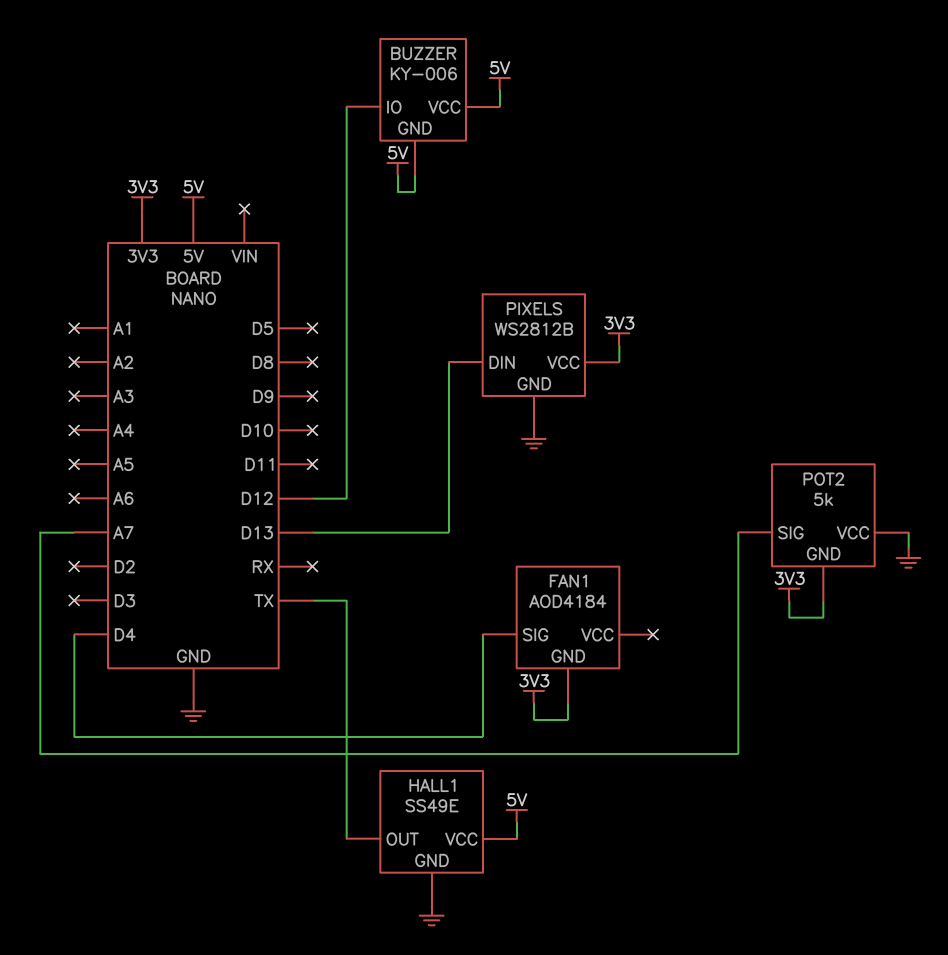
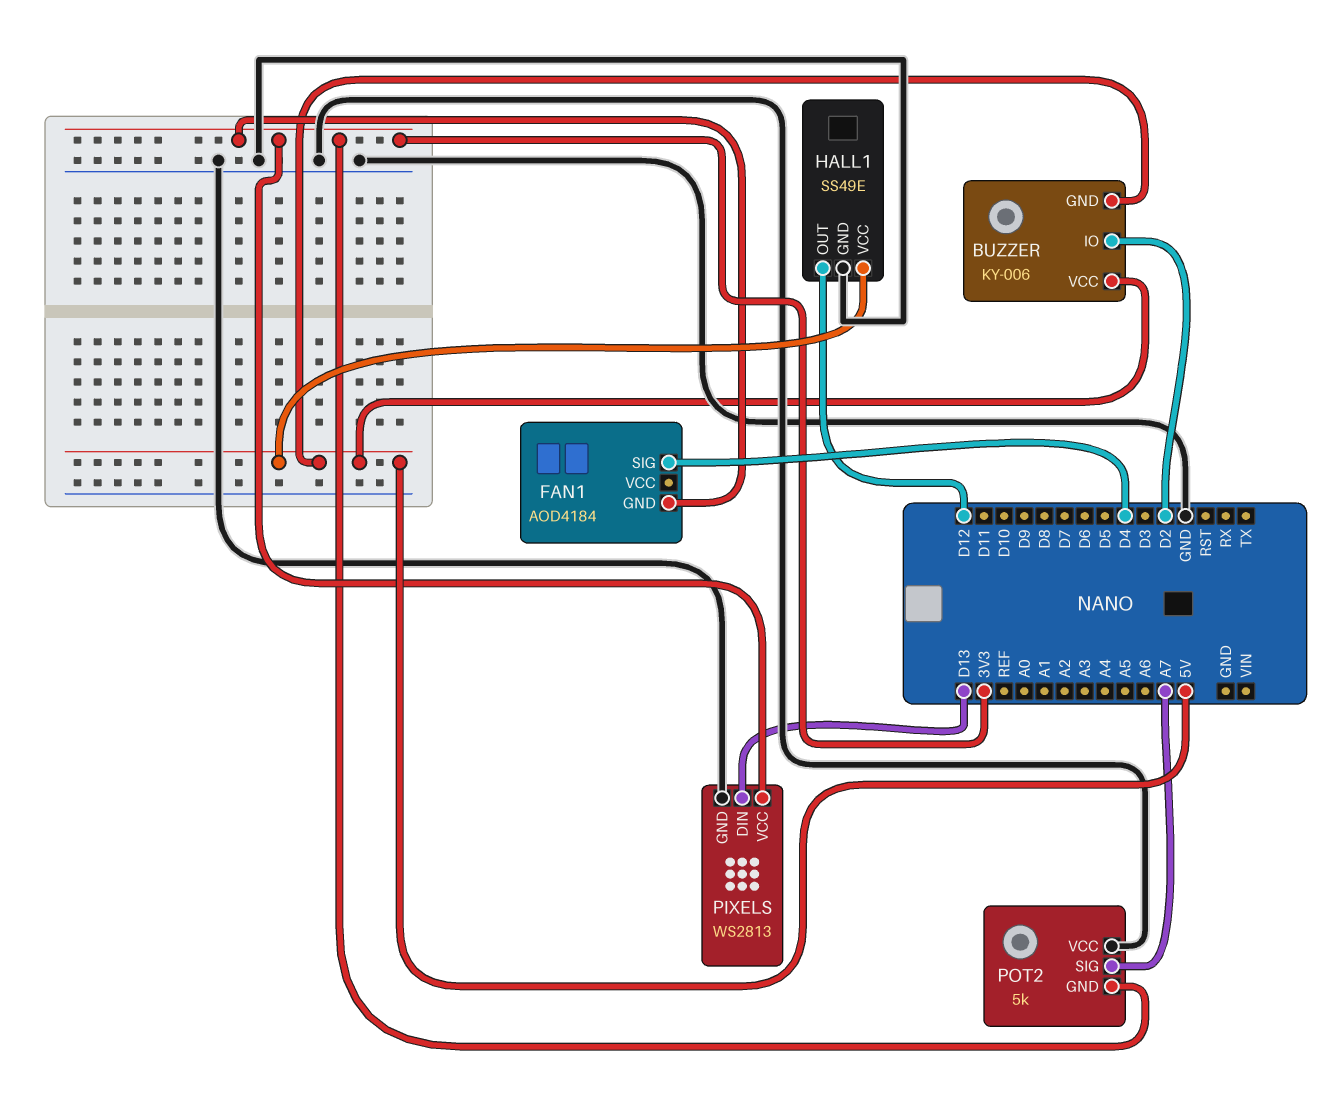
BUZZER pin IO: D12 -> D2
HALL1 pin OUT: TX -> D12
PIXELS: WS2812B -> WS2813

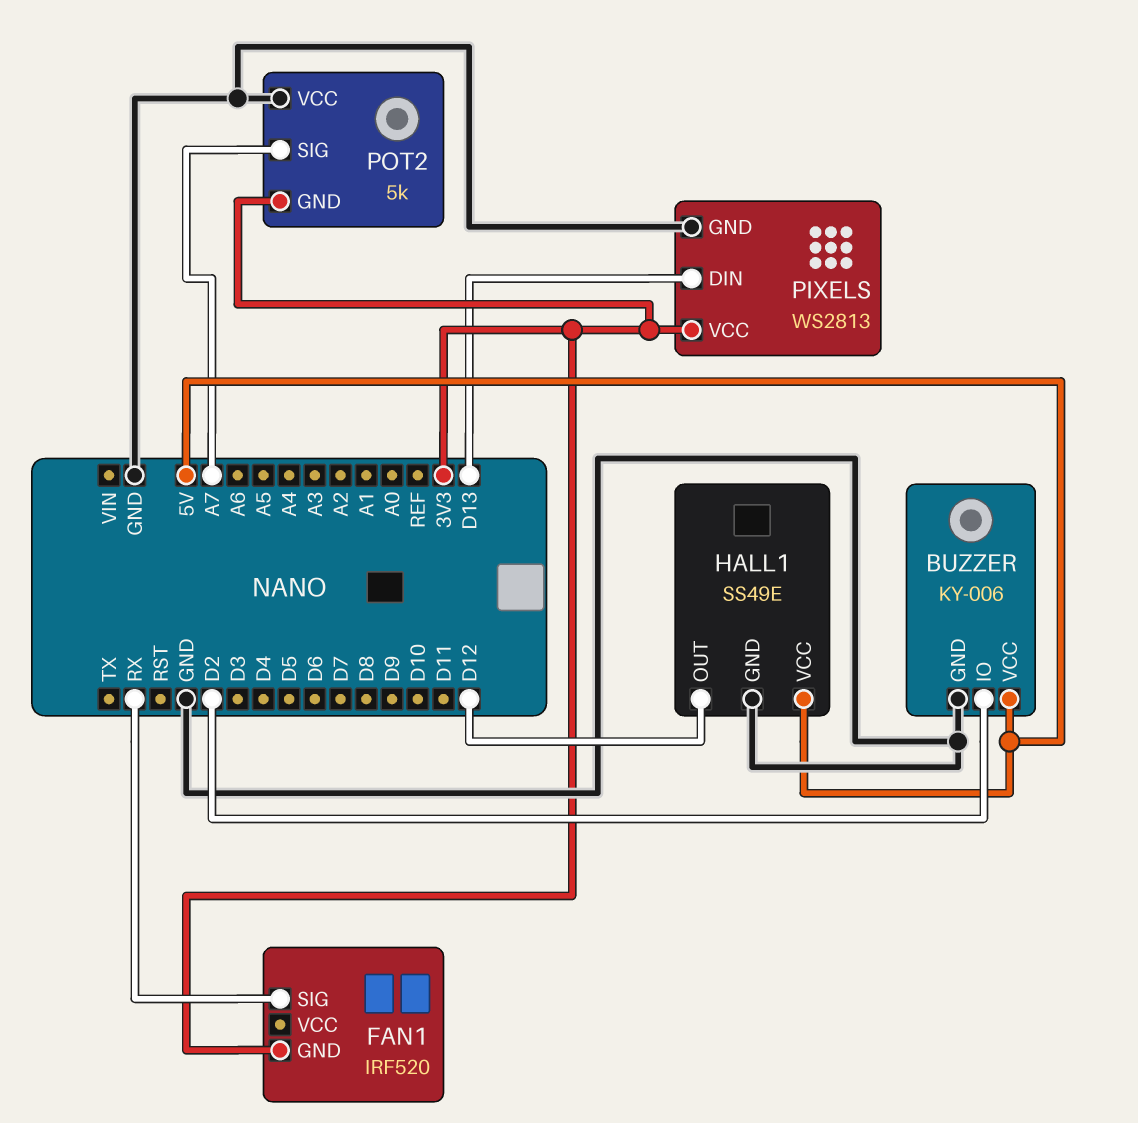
BUZZER pin GND: 5V -> GND
FAN1: AOD4184 -> IRF520
FAN1 pin SIG: D4 -> RX

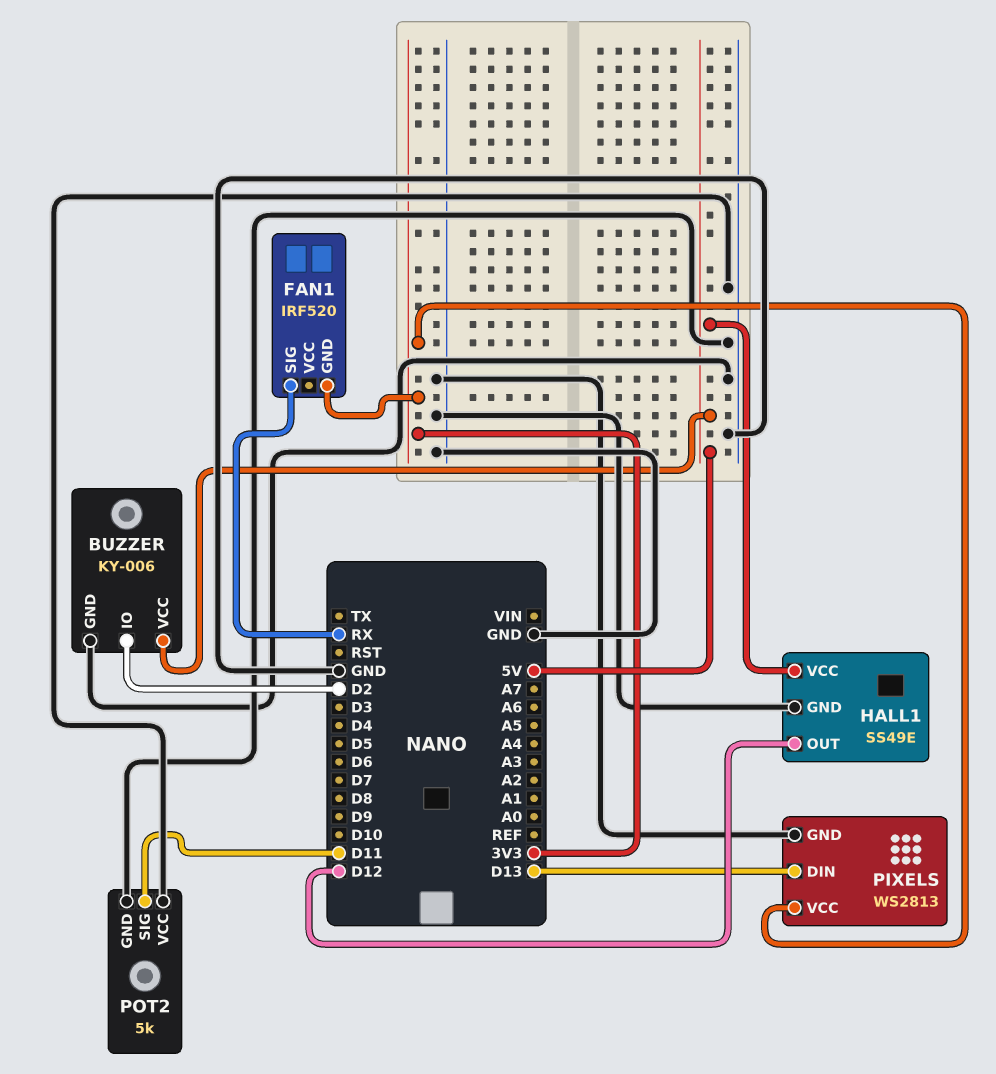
POT2 pin GND: 3V3 -> GND
POT2 pin SIG: A7 -> D11

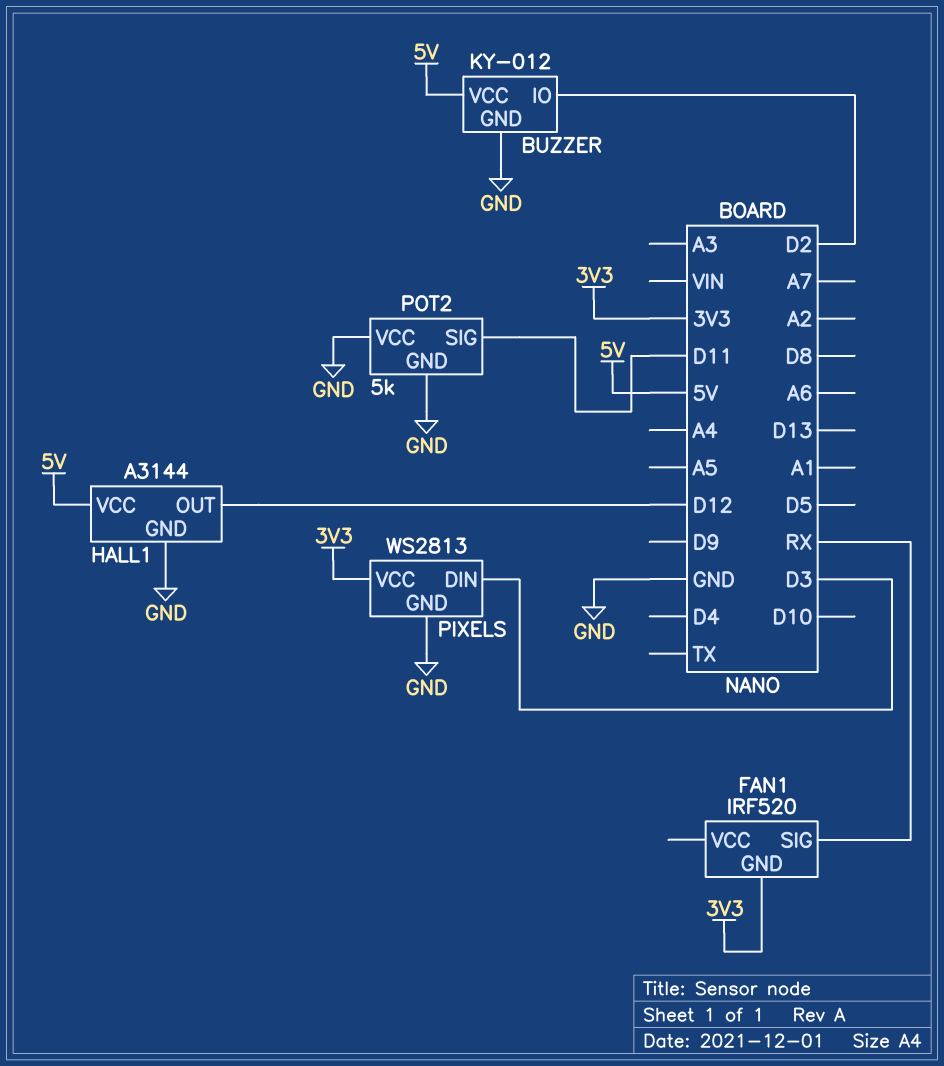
BUZZER: KY-006 -> KY-012
HALL1: SS49E -> A3144
PIXELS pin DIN: D13 -> D3

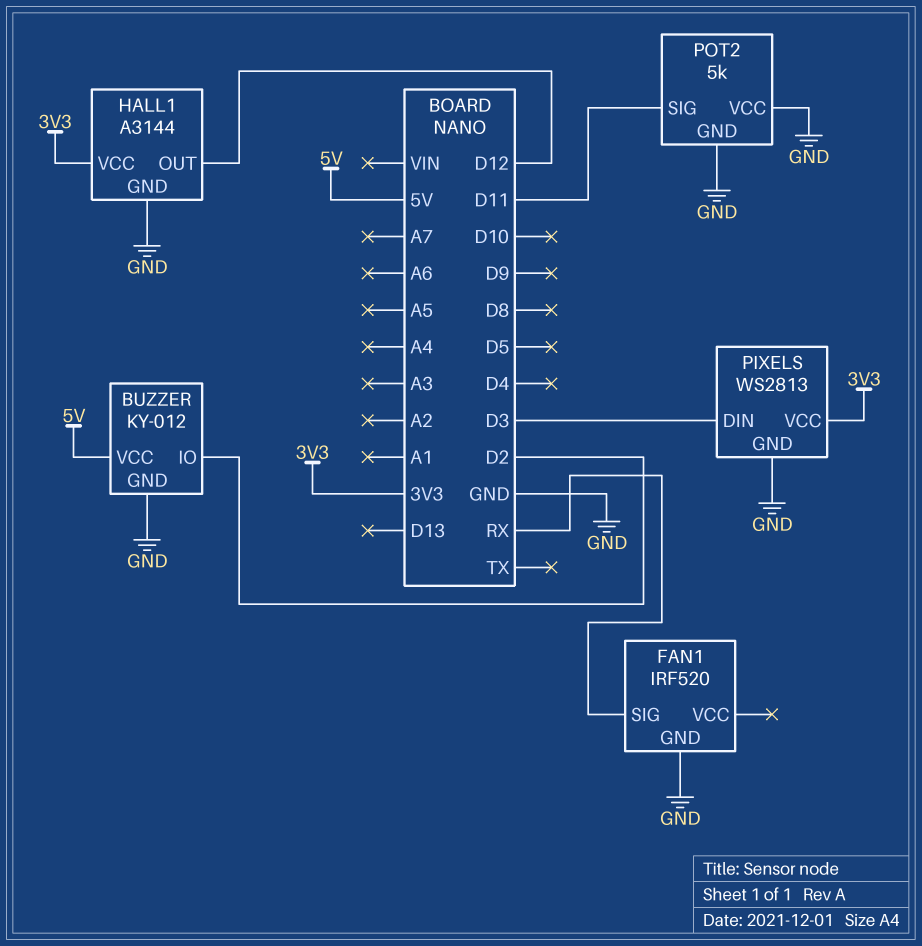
FAN1 pin GND: 3V3 -> GND
HALL1 pin VCC: 5V -> 3V3

